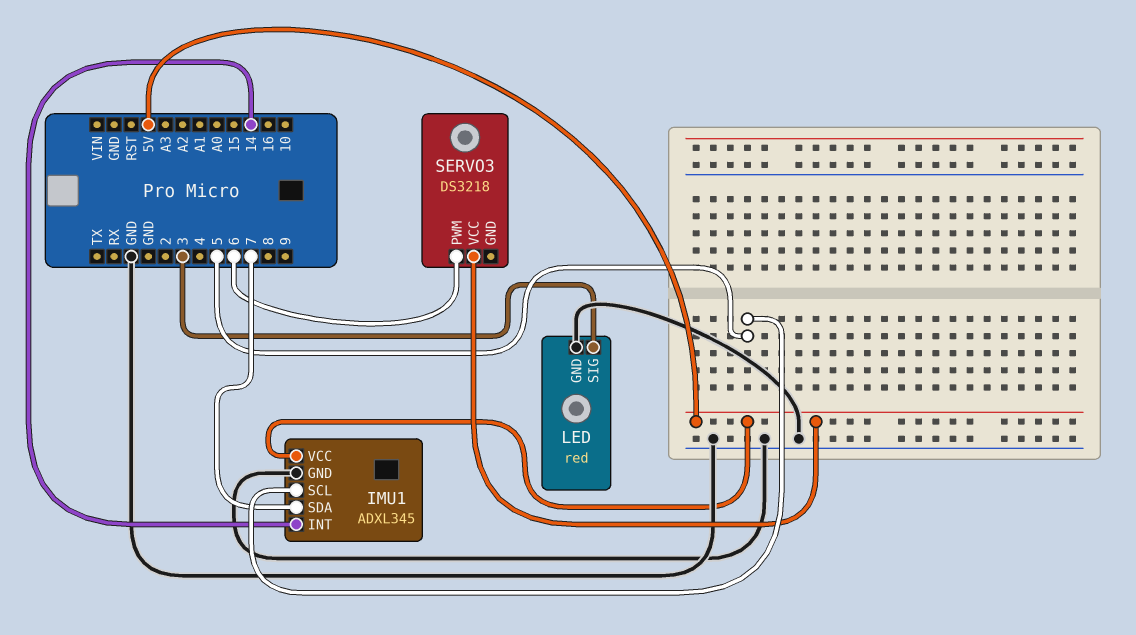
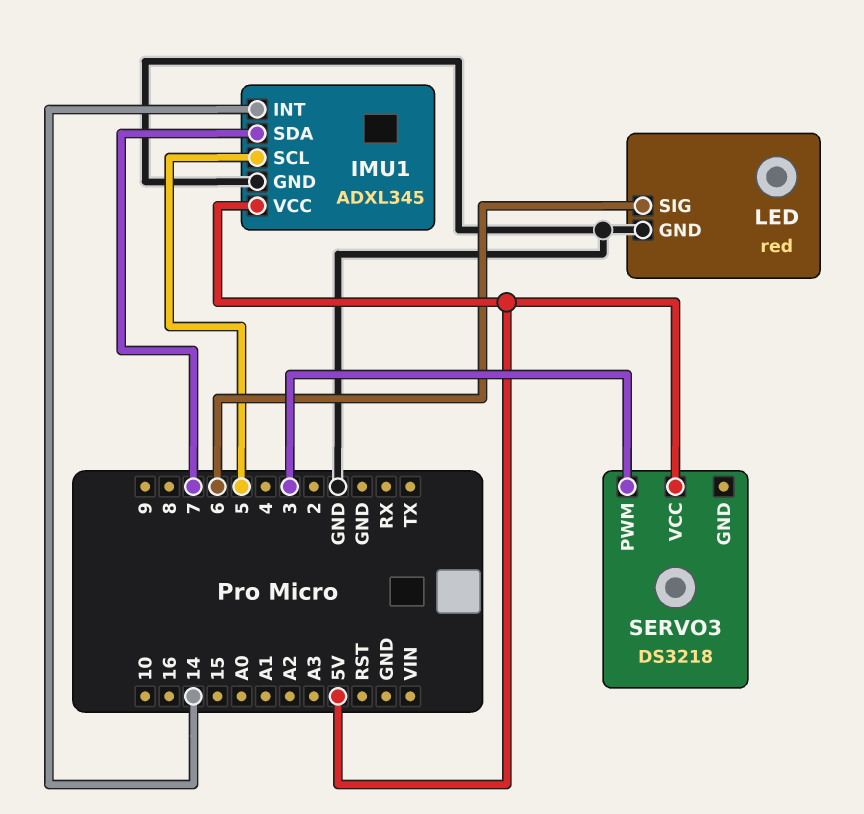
LED pin SIG: 3 -> 6
SERVO3 pin PWM: 6 -> 3

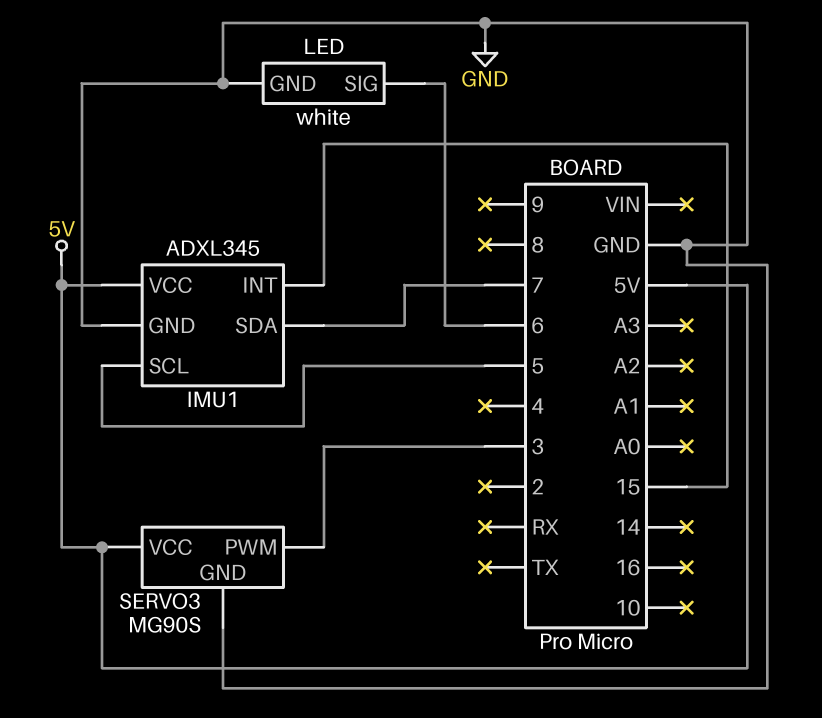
IMU1 pin INT: 14 -> 15
LED: red -> white
SERVO3: DS3218 -> MG90S
SERVO3 pin GND: none -> GND

